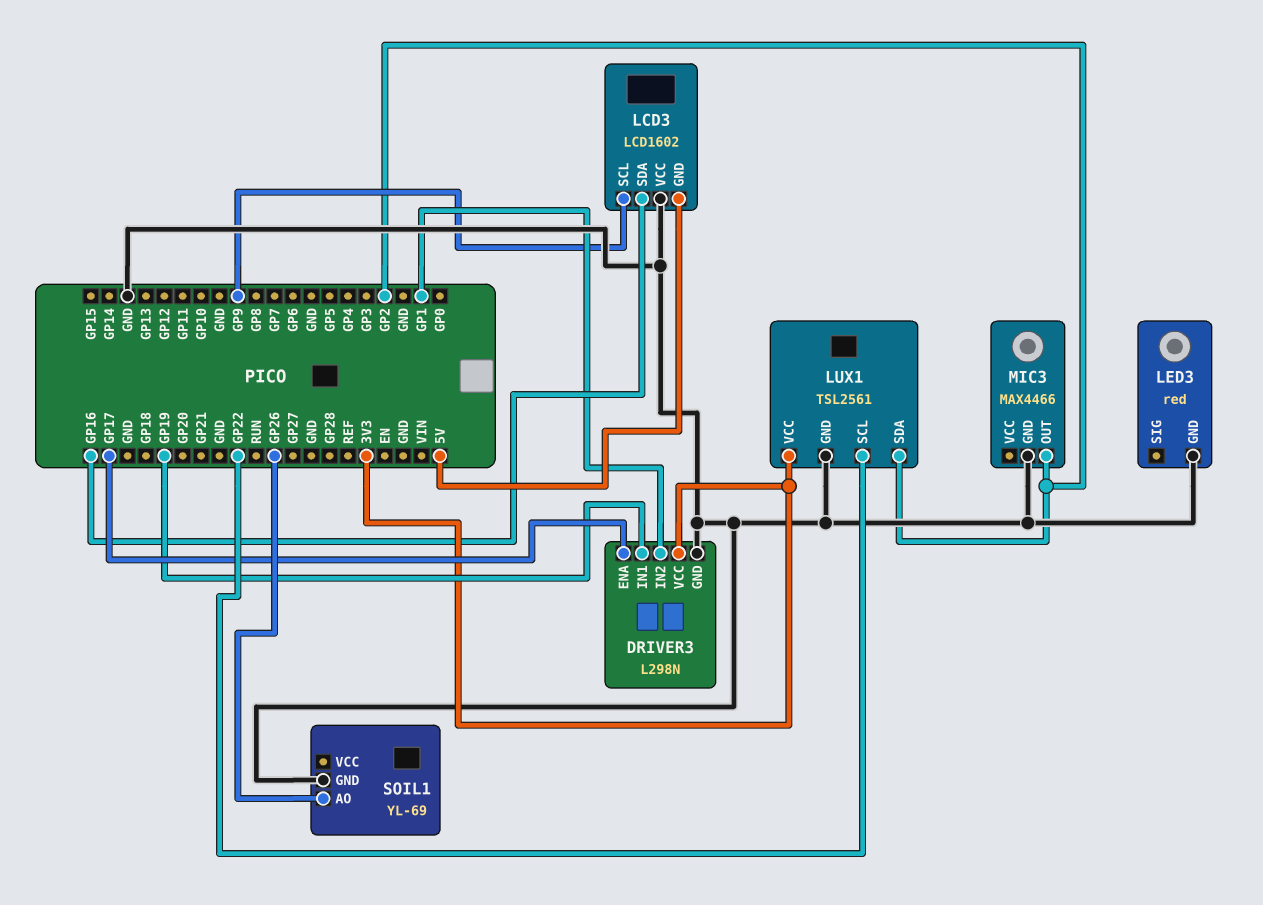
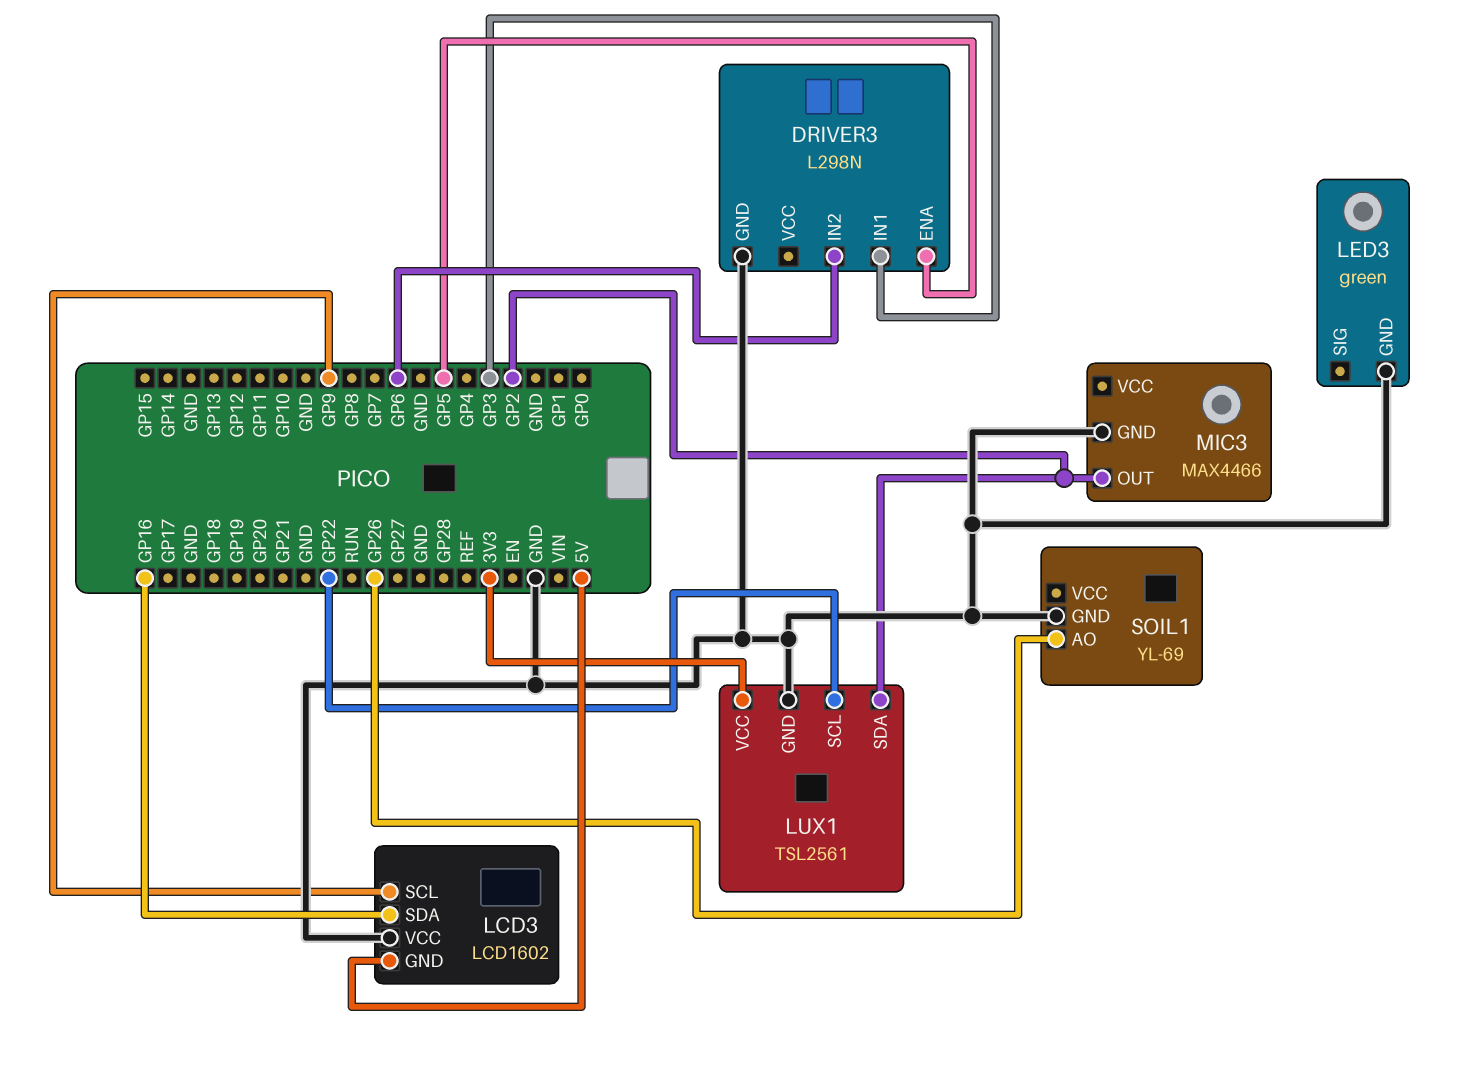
DRIVER3 pin ENA: GP17 -> GP5
DRIVER3 pin IN1: GP19 -> GP3
DRIVER3 pin IN2: GP1 -> GP6
DRIVER3 pin VCC: 3V3 -> none
LED3: red -> green

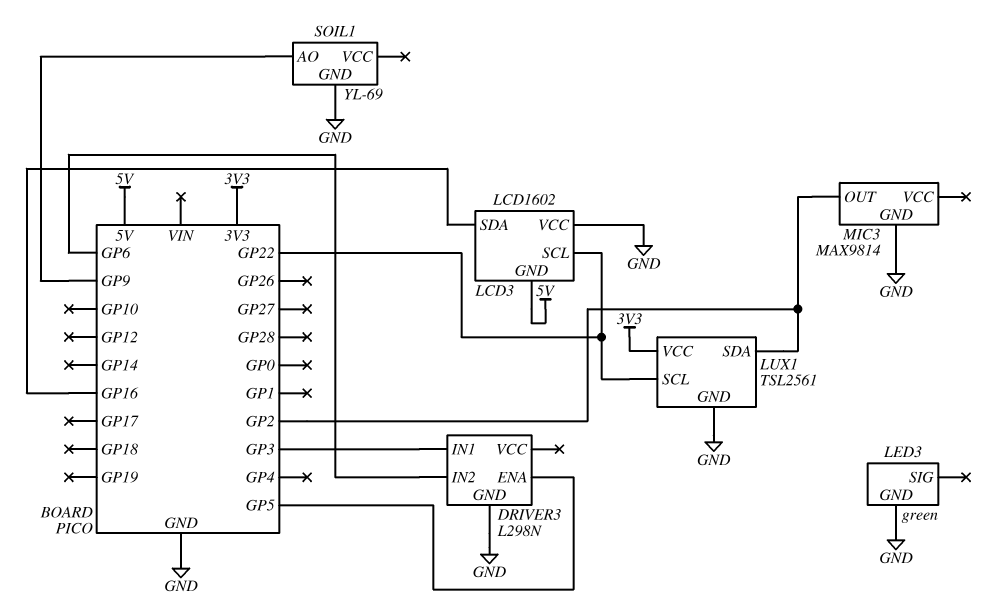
LCD3 pin SCL: GP9 -> GP22
MIC3: MAX4466 -> MAX9814
SOIL1 pin AO: GP26 -> GP9

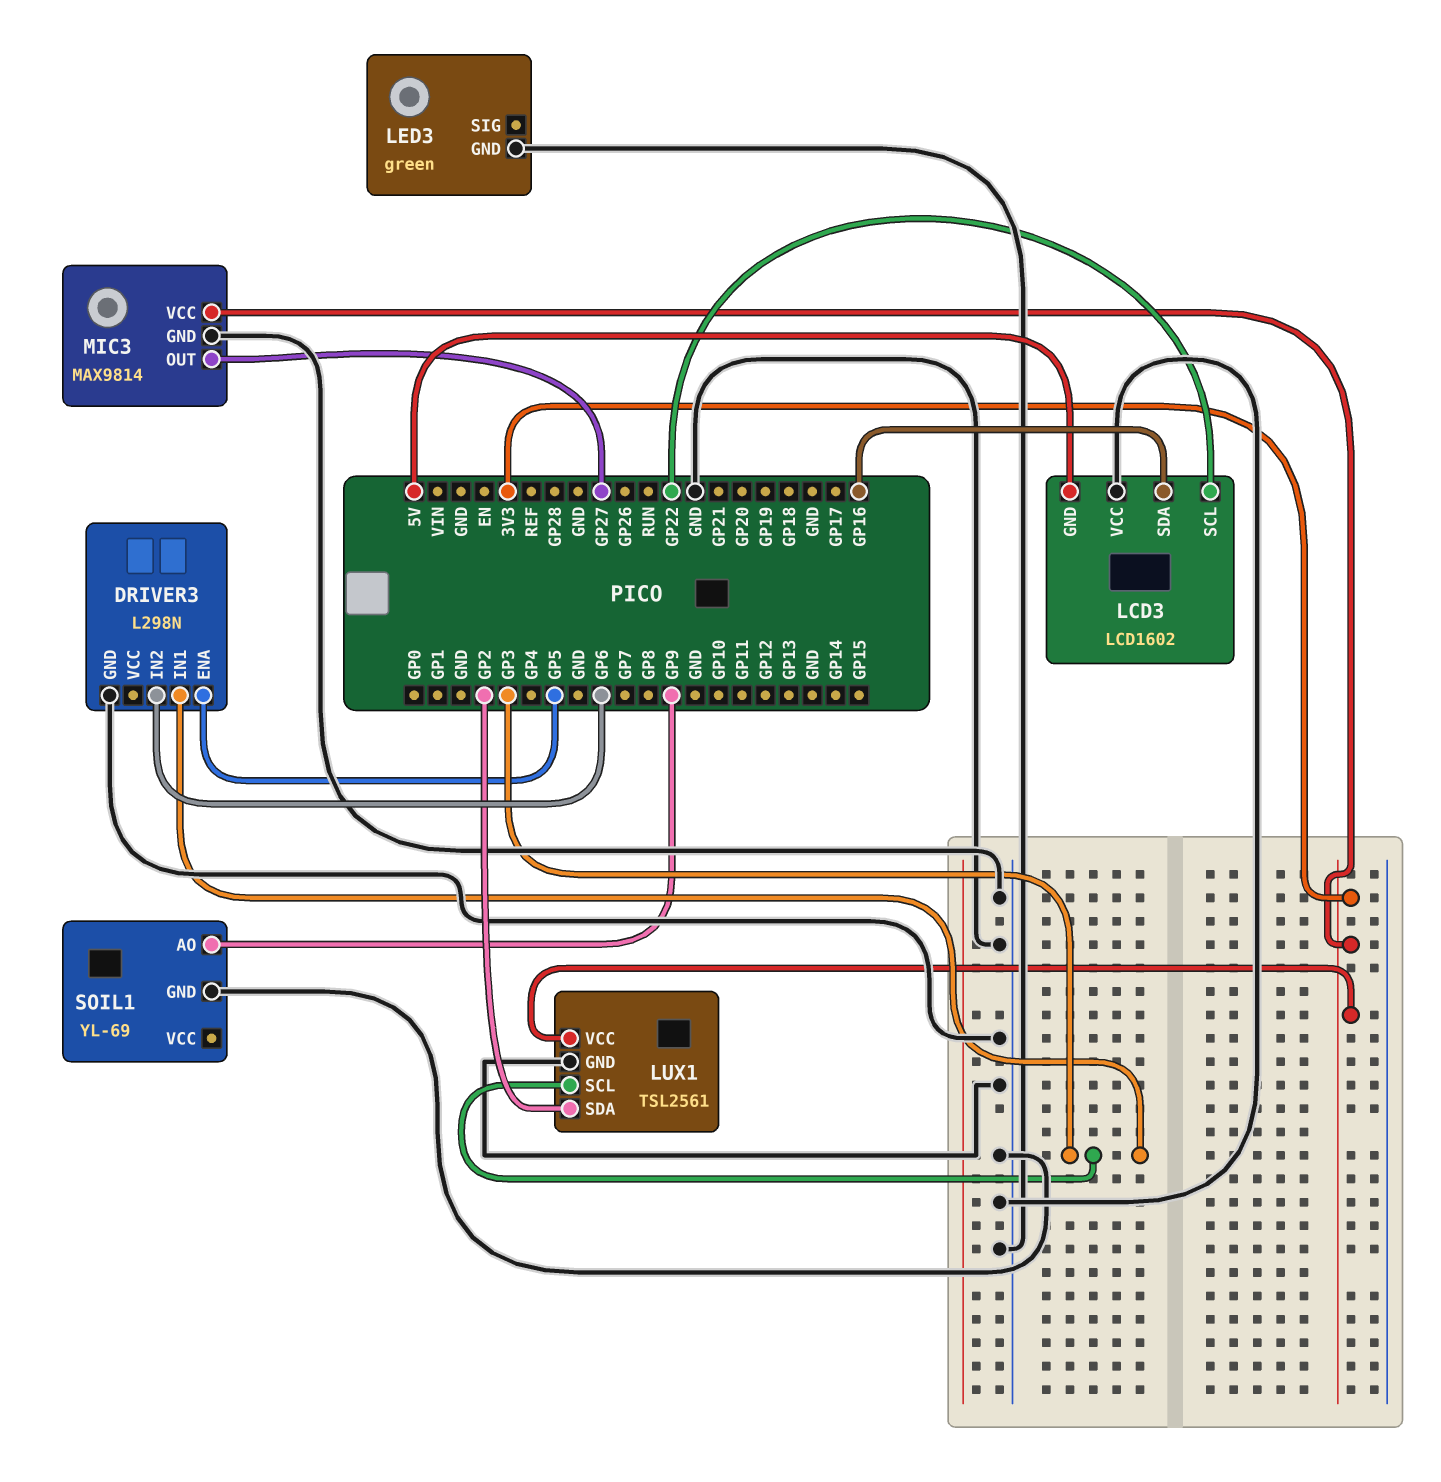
LUX1 pin SCL: GP22 -> GP3
MIC3 pin OUT: GP2 -> GP27
MIC3 pin VCC: none -> 3V3

